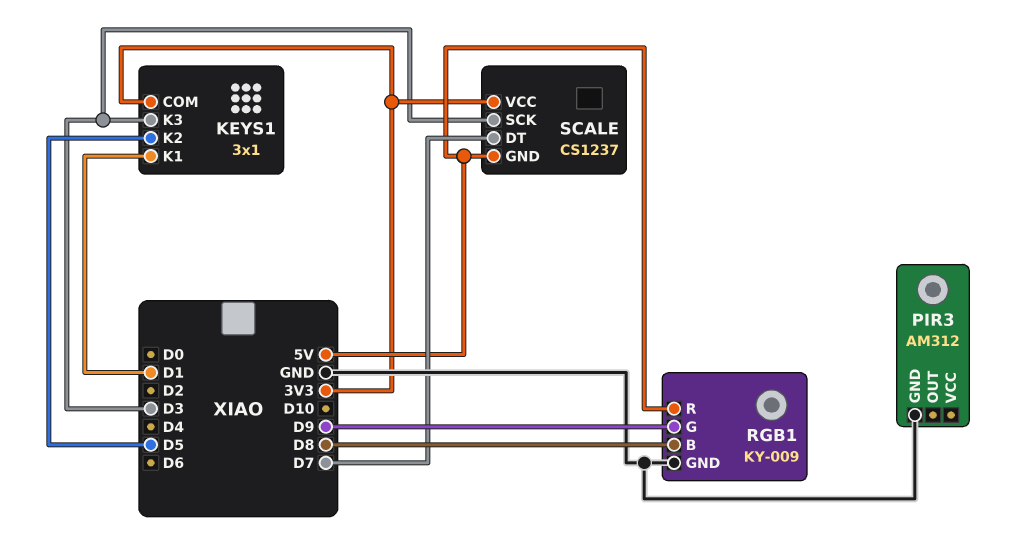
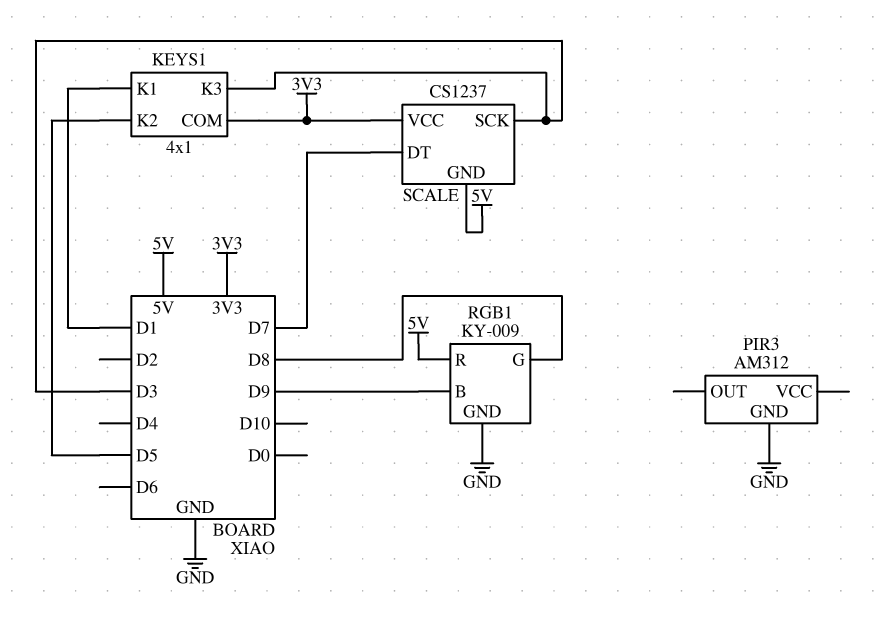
KEYS1: 3x1 -> 4x1
RGB1 pin B: D8 -> D9
RGB1 pin G: D9 -> D8

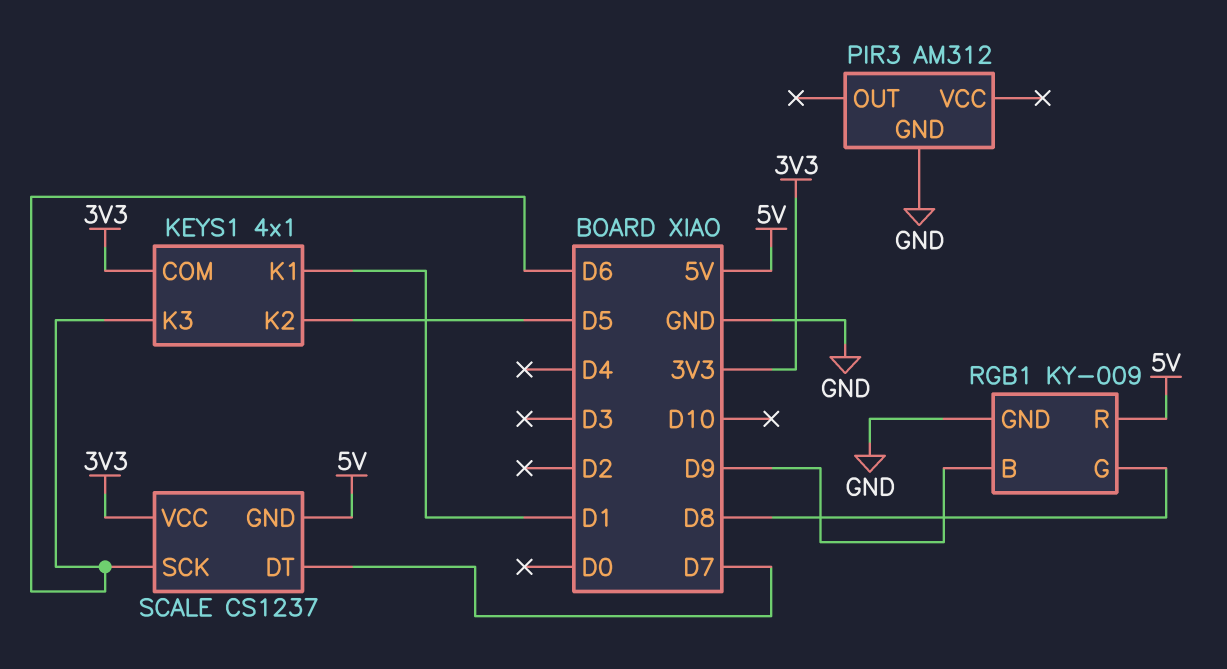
KEYS1 pin K3: D3 -> D6
SCALE pin SCK: D3 -> D6

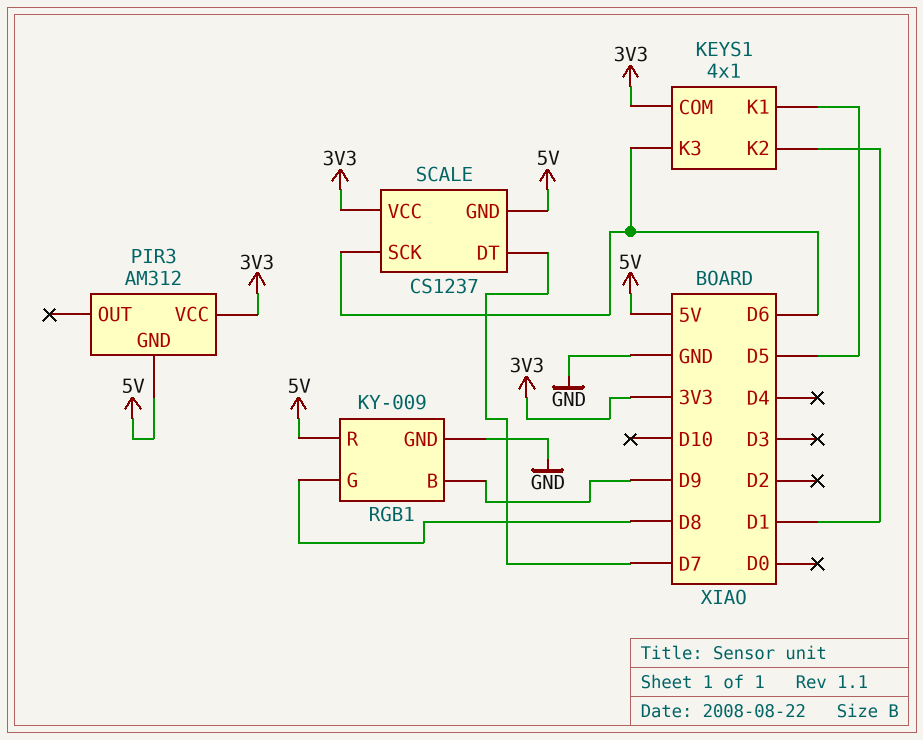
KEYS1 pin K1: D1 -> D5
KEYS1 pin K2: D5 -> D1
PIR3 pin GND: GND -> 5V
PIR3 pin VCC: none -> 3V3

